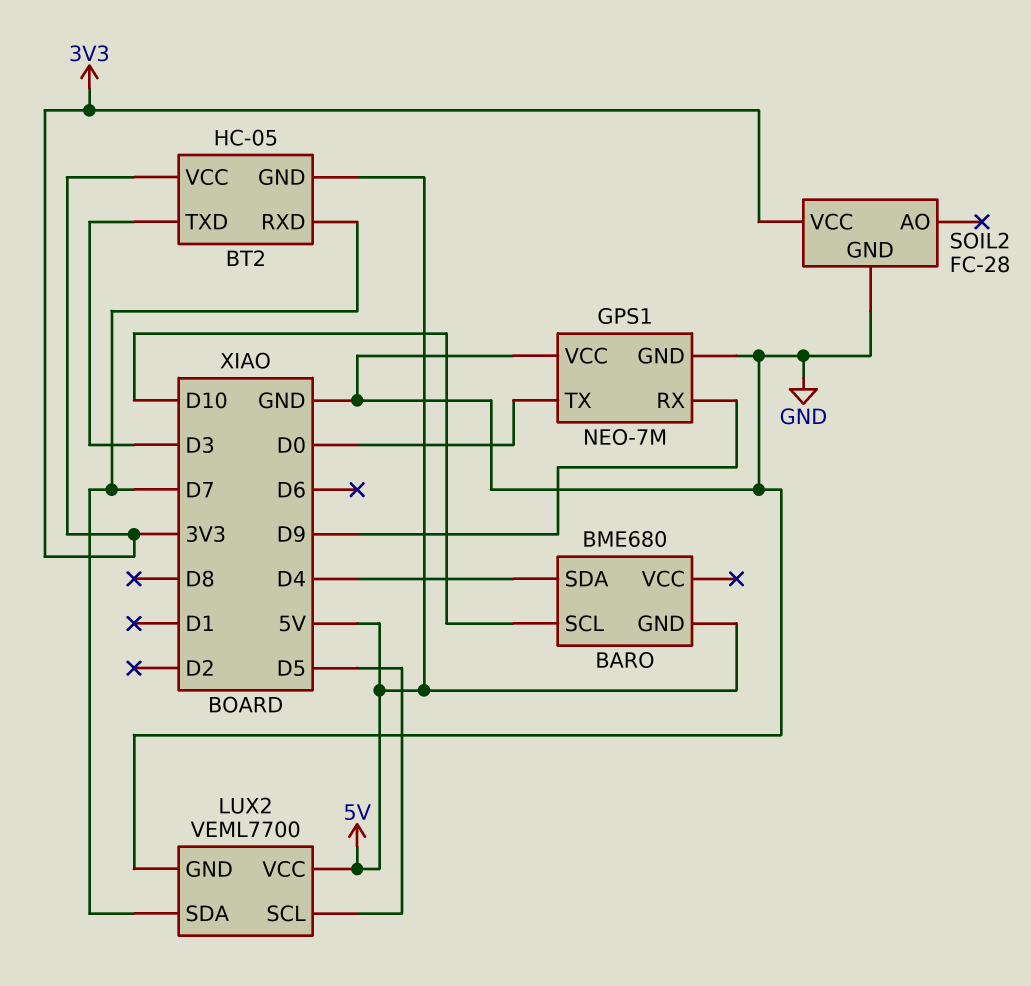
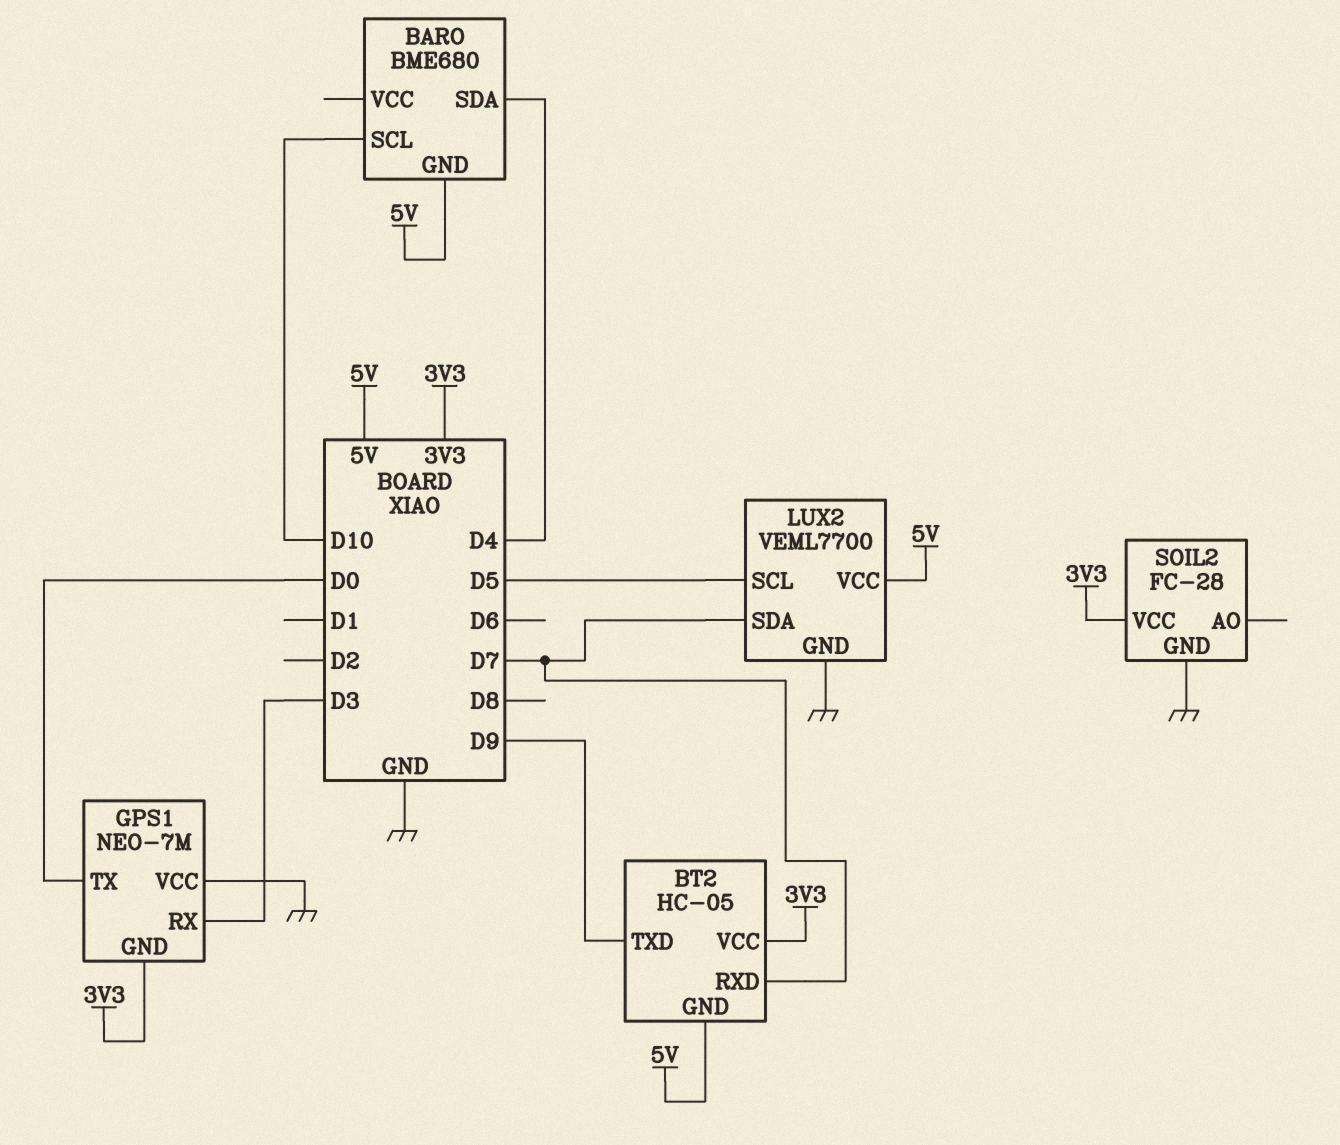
BT2 pin TXD: D3 -> D9
GPS1 pin GND: GND -> 3V3
GPS1 pin RX: D9 -> D3

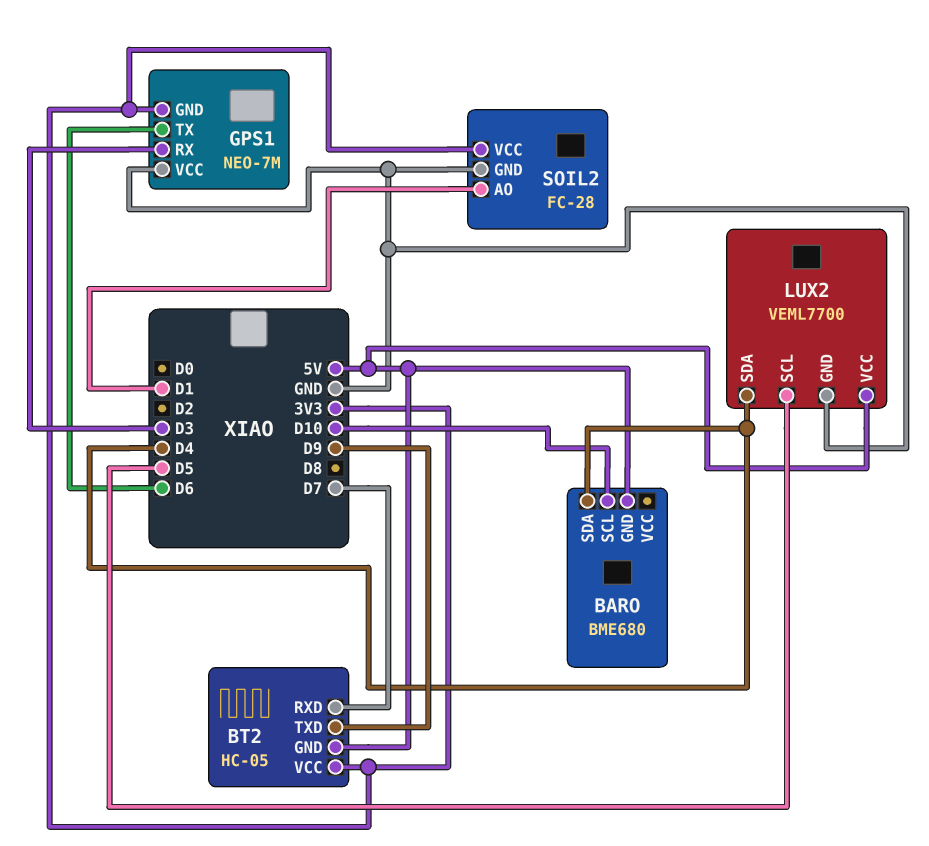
GPS1 pin TX: D0 -> D6
LUX2 pin SDA: D7 -> D4
SOIL2 pin AO: none -> D1

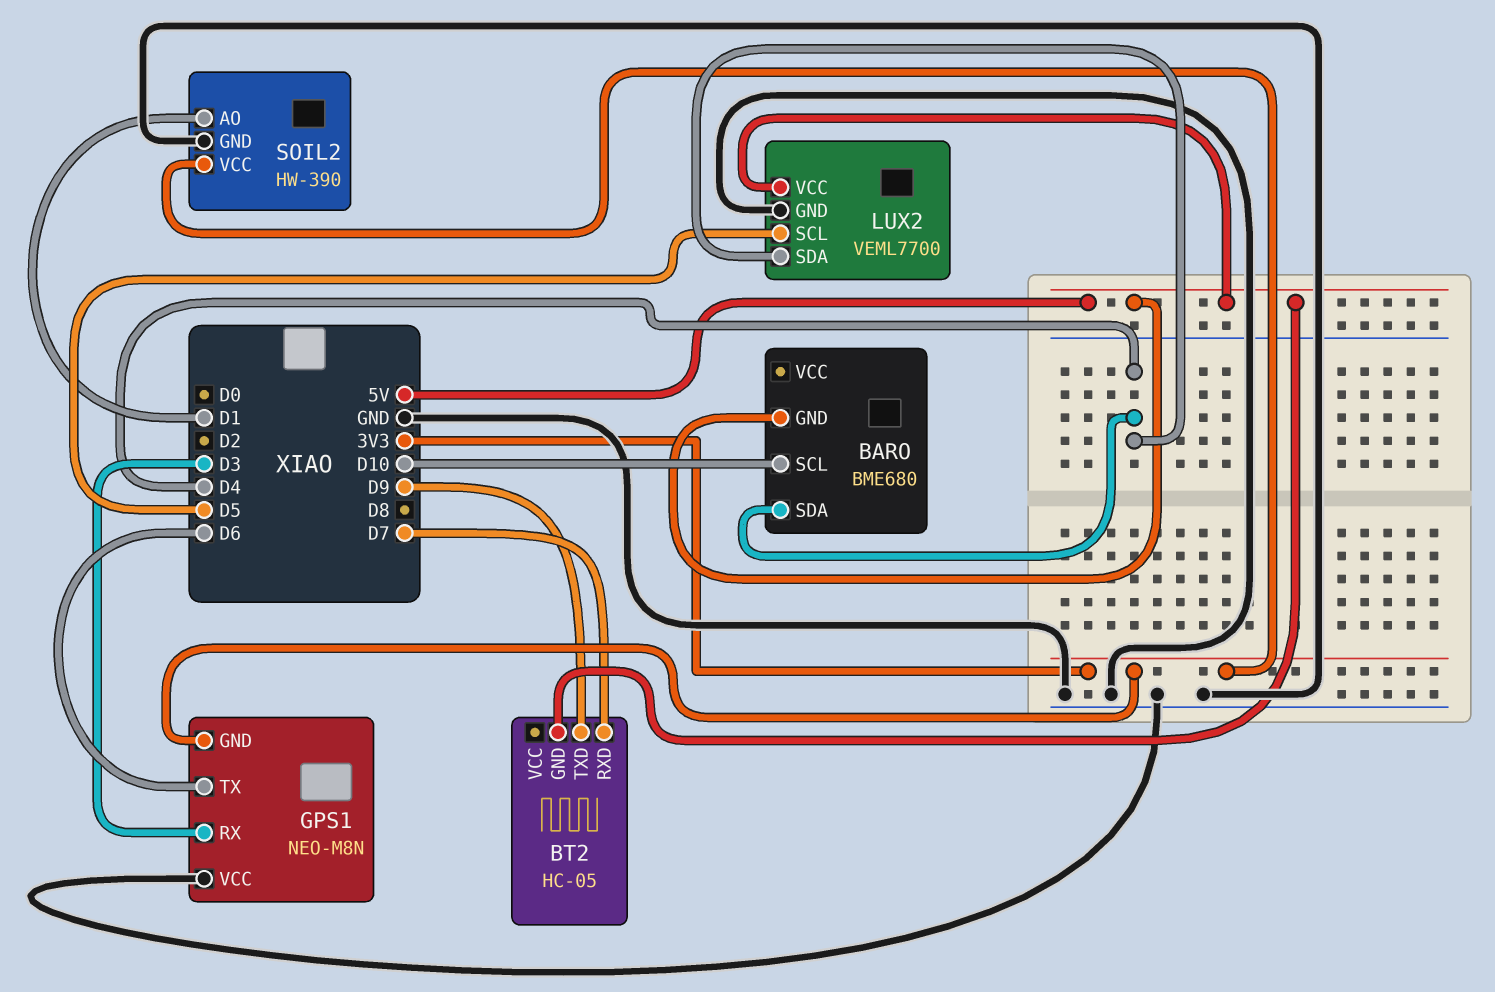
BT2 pin VCC: 3V3 -> none
GPS1: NEO-7M -> NEO-M8N
SOIL2: FC-28 -> HW-390

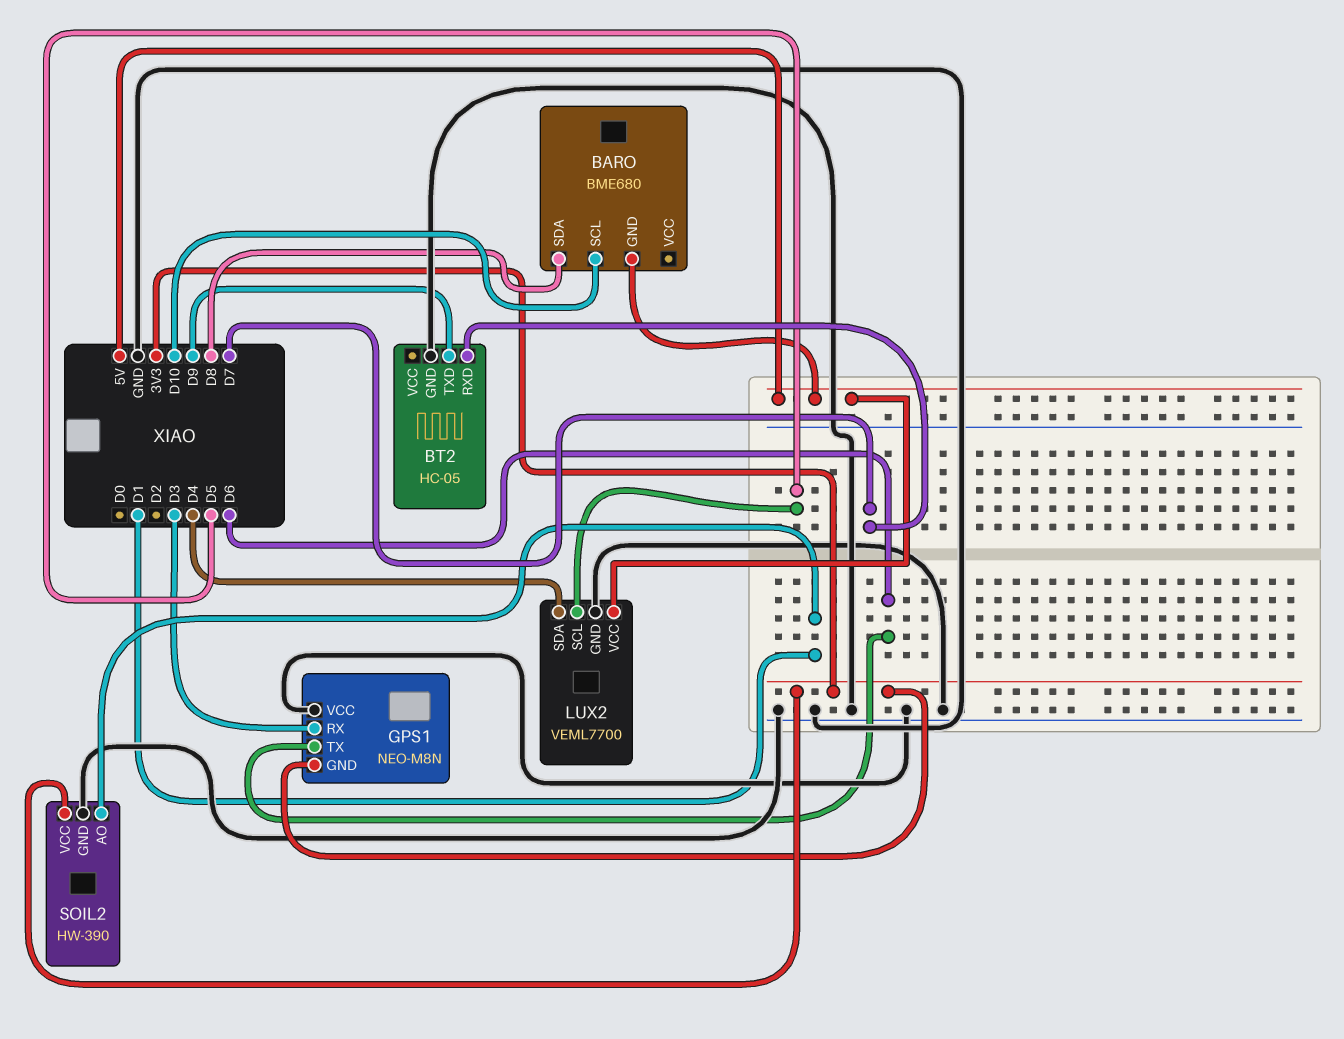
BARO pin SDA: D4 -> D8
BT2 pin GND: 5V -> GND

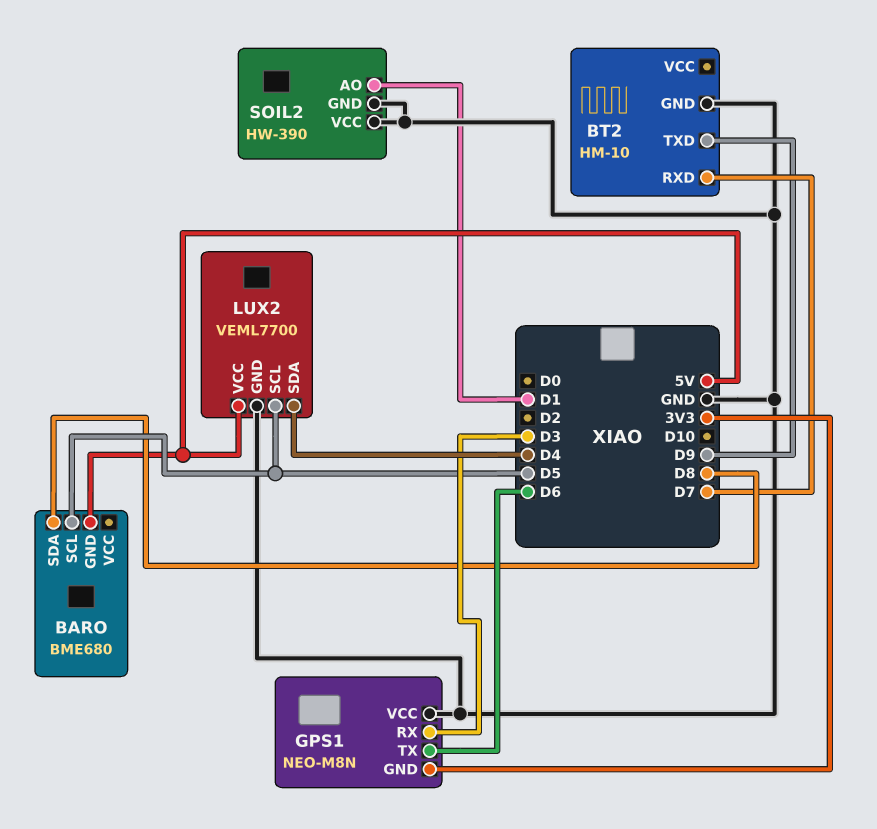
BARO pin SCL: D10 -> D5
BT2: HC-05 -> HM-10
SOIL2 pin VCC: 3V3 -> GND

